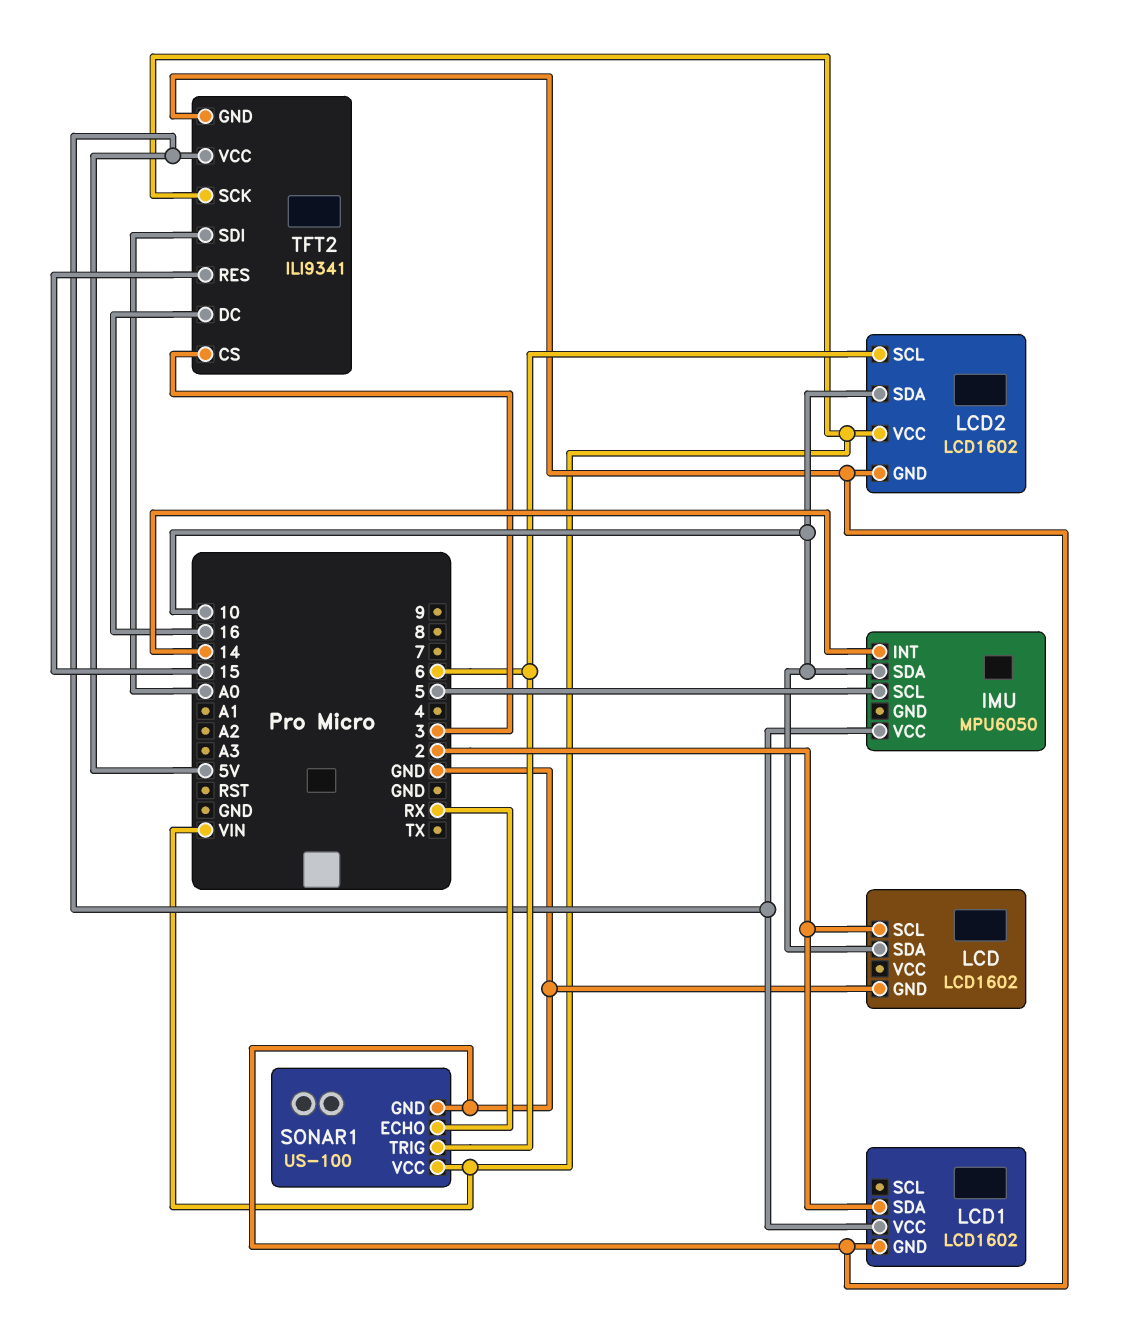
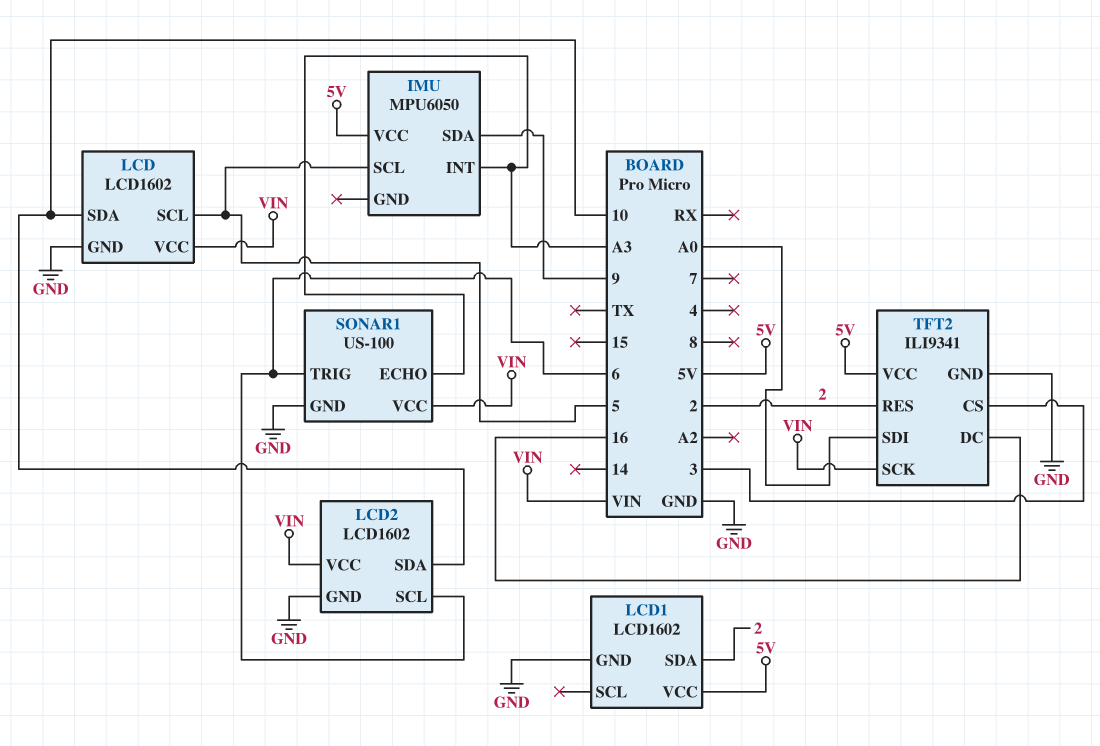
IMU pin INT: 14 -> A3
IMU pin SDA: 10 -> 9
LCD pin SCL: 2 -> 5
LCD pin VCC: none -> VIN
SONAR1 pin ECHO: RX -> A3
TFT2 pin RES: 15 -> 2

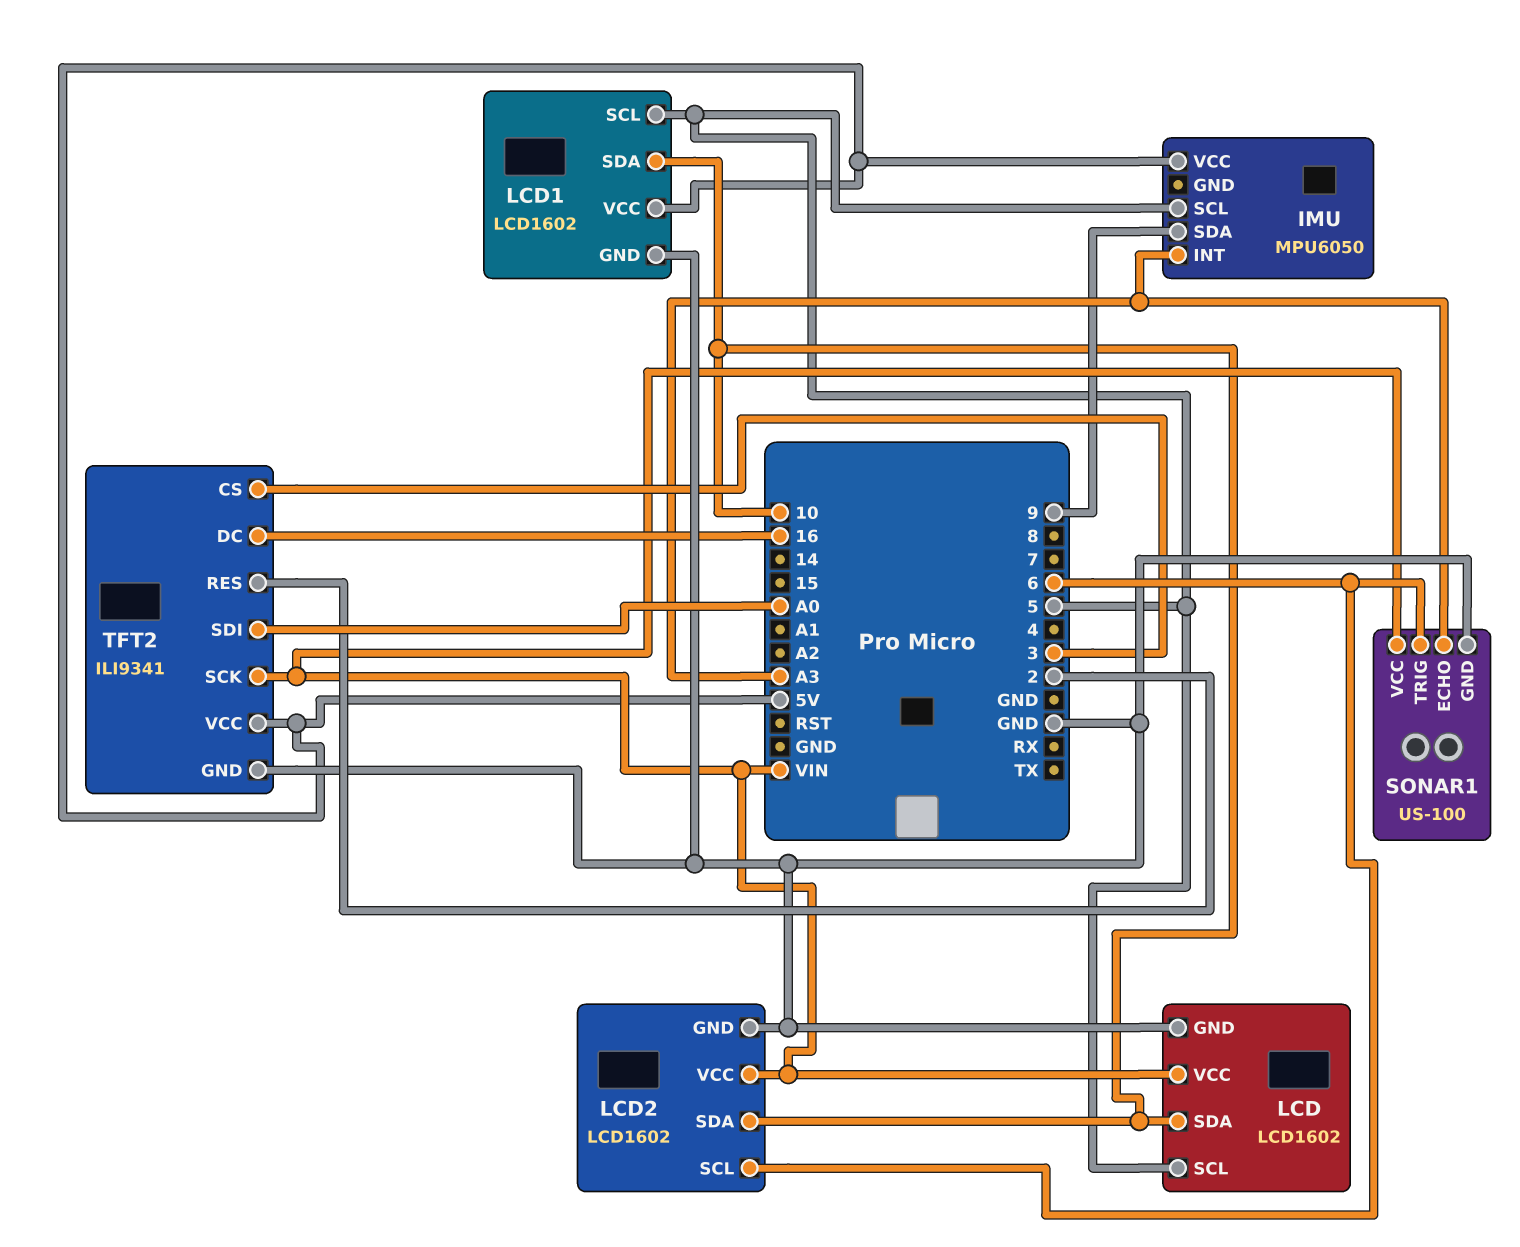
LCD1 pin SCL: none -> 5
LCD1 pin SDA: 2 -> 10

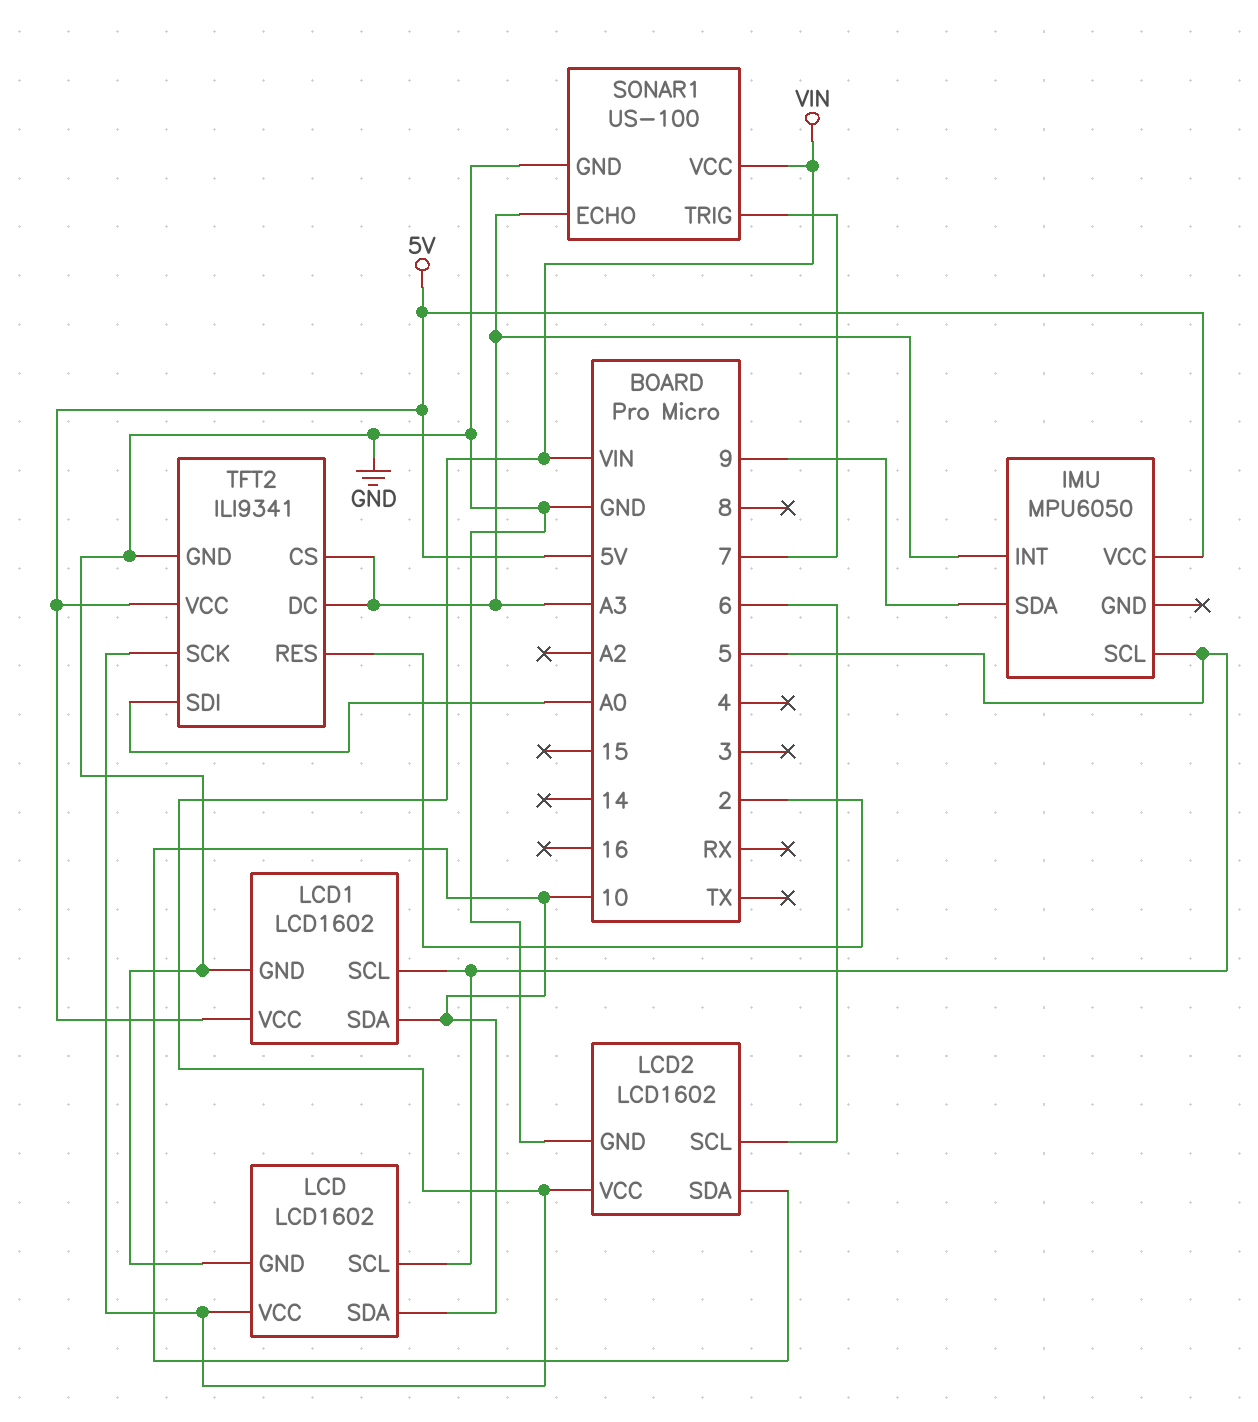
SONAR1 pin TRIG: 6 -> 7
TFT2 pin CS: 3 -> A3
TFT2 pin DC: 16 -> A3

